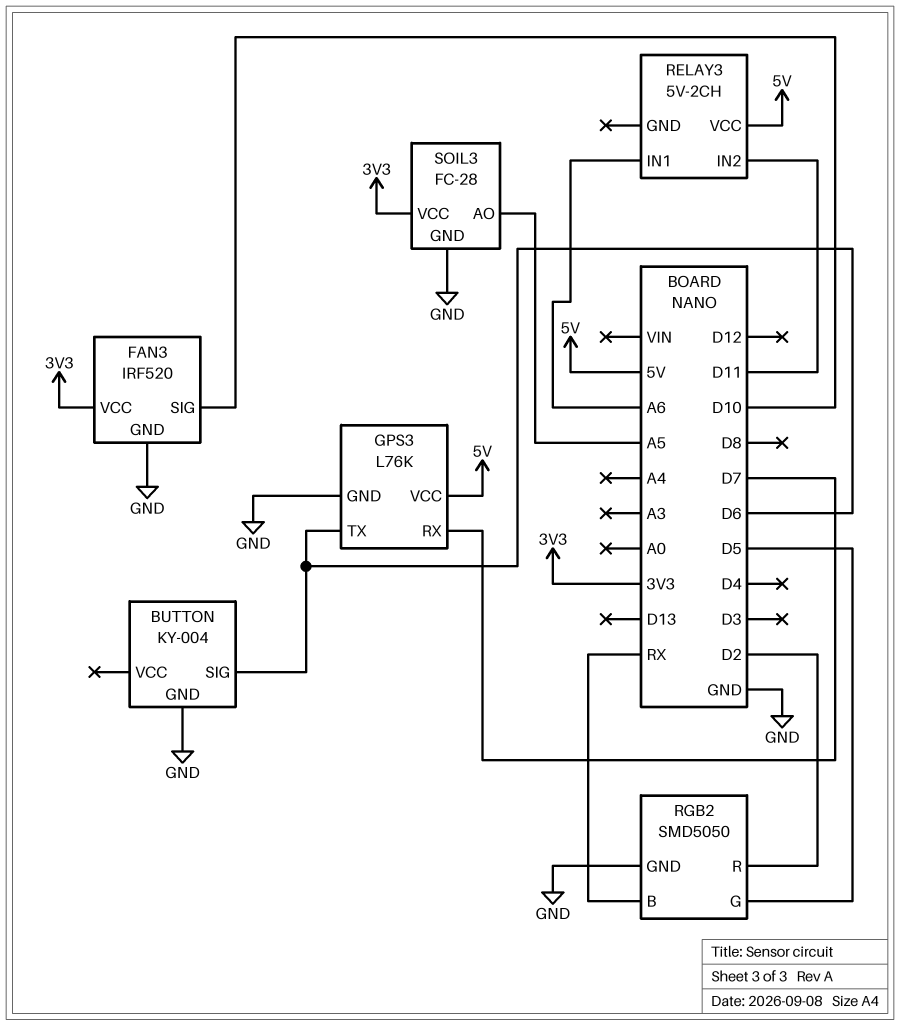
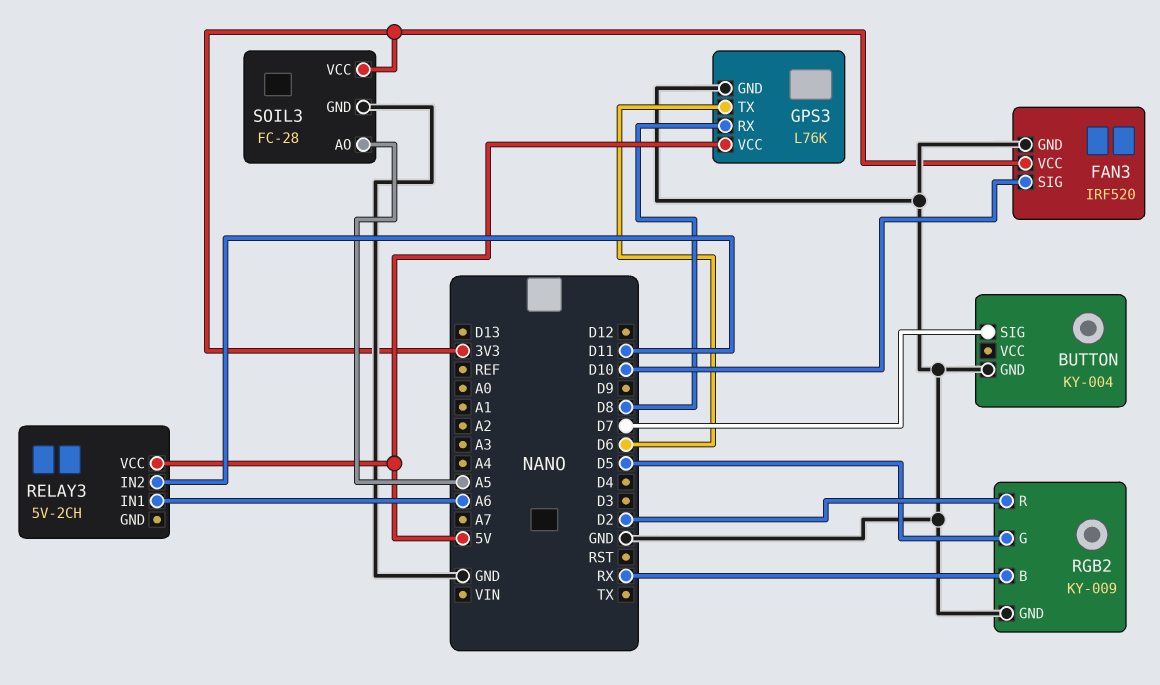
BUTTON pin SIG: D6 -> D7
GPS3 pin RX: D7 -> D8
RGB2: SMD5050 -> KY-009

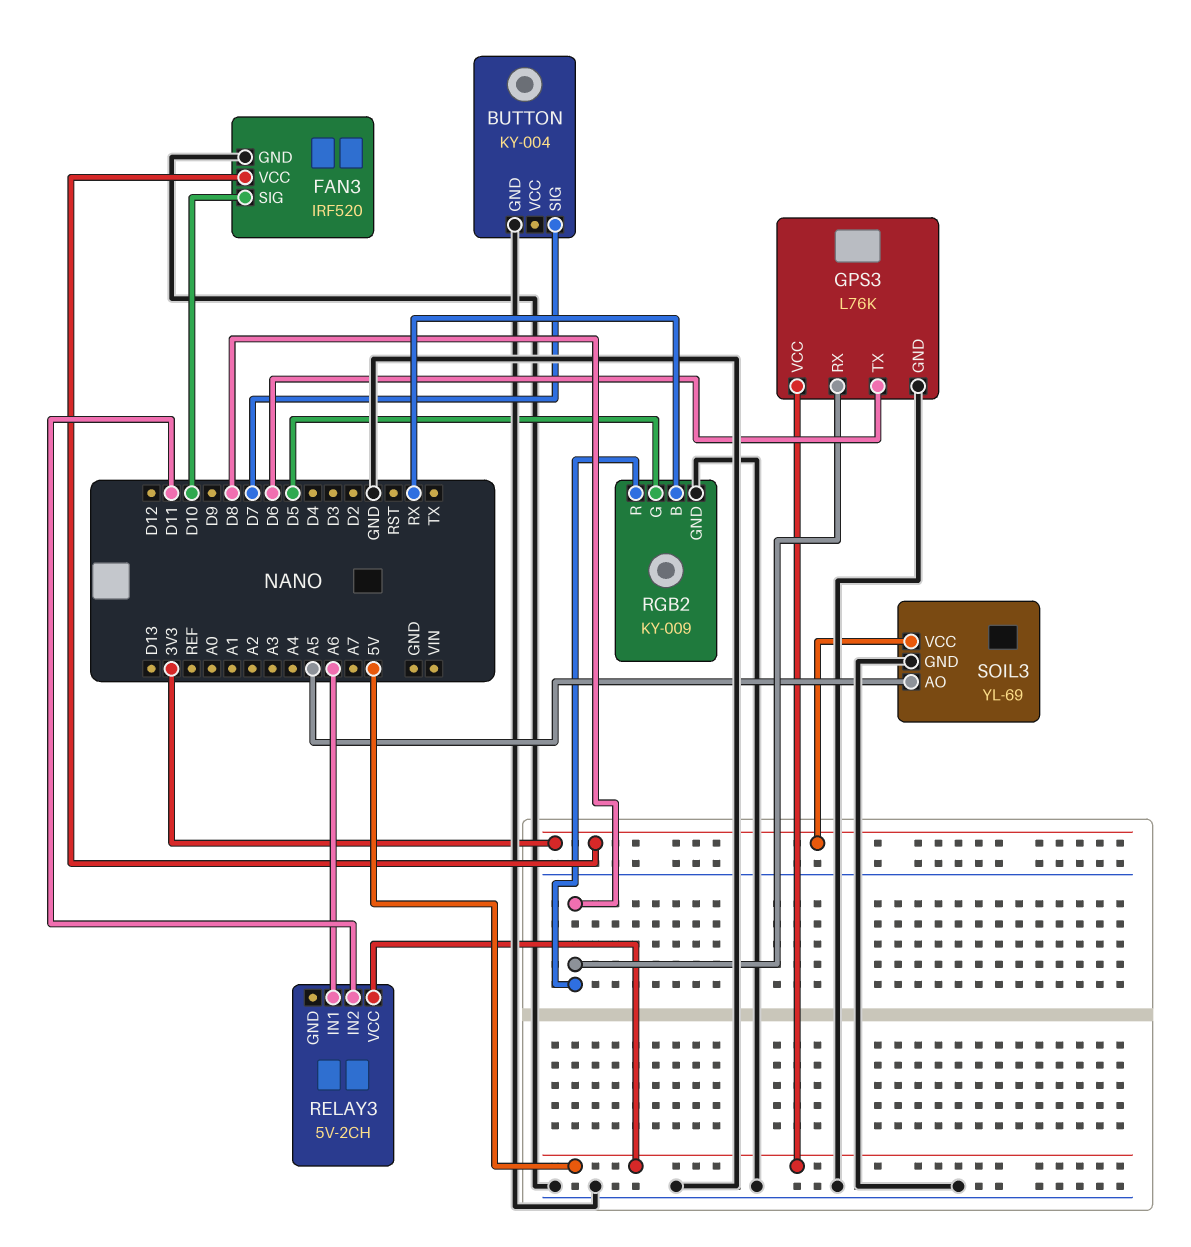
RGB2 pin R: D2 -> D8
SOIL3: FC-28 -> YL-69

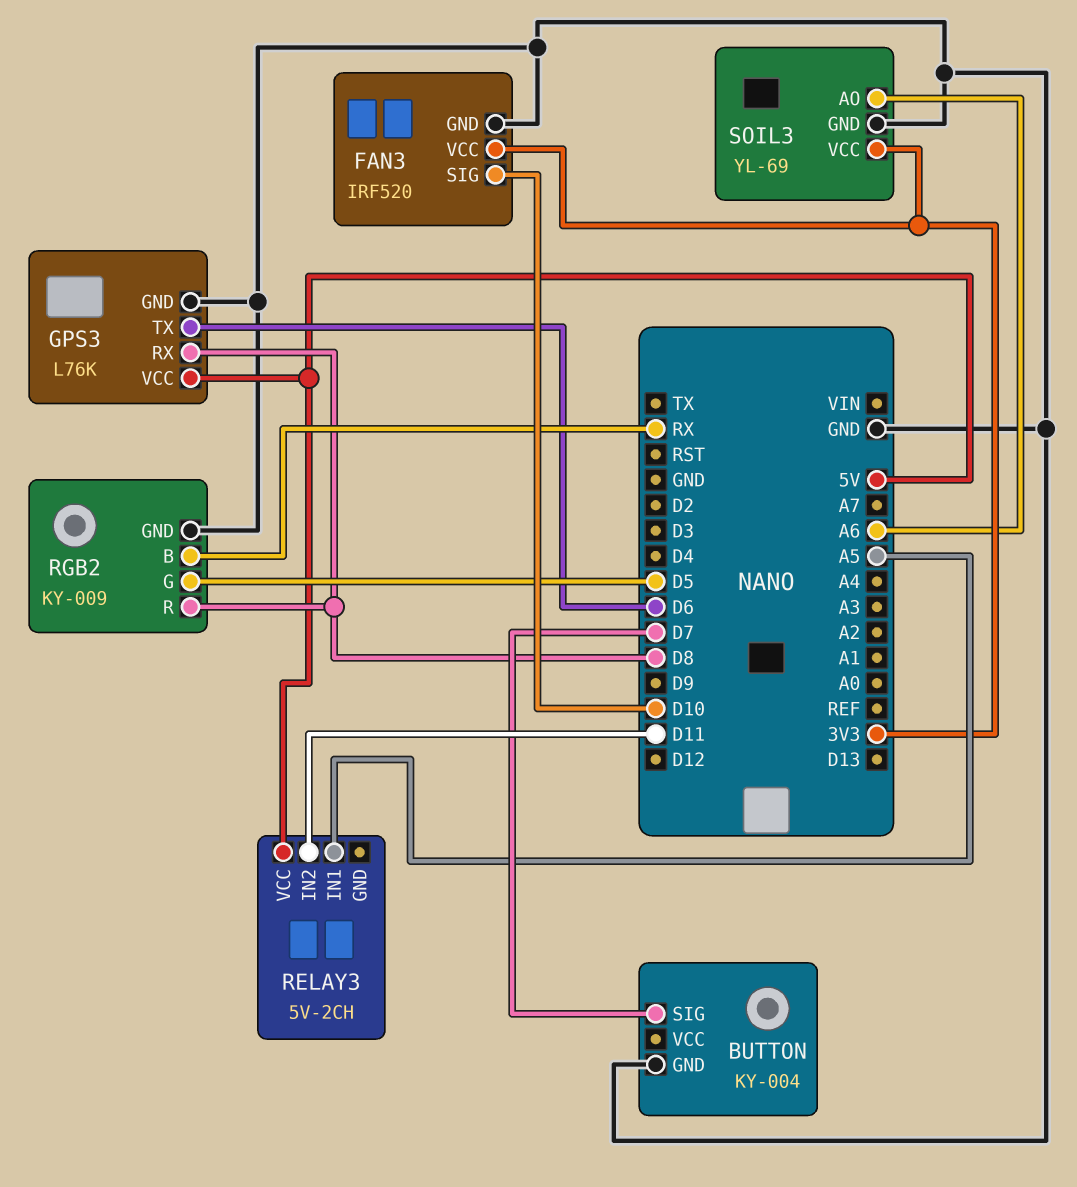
RELAY3 pin IN1: A6 -> A5
SOIL3 pin AO: A5 -> A6

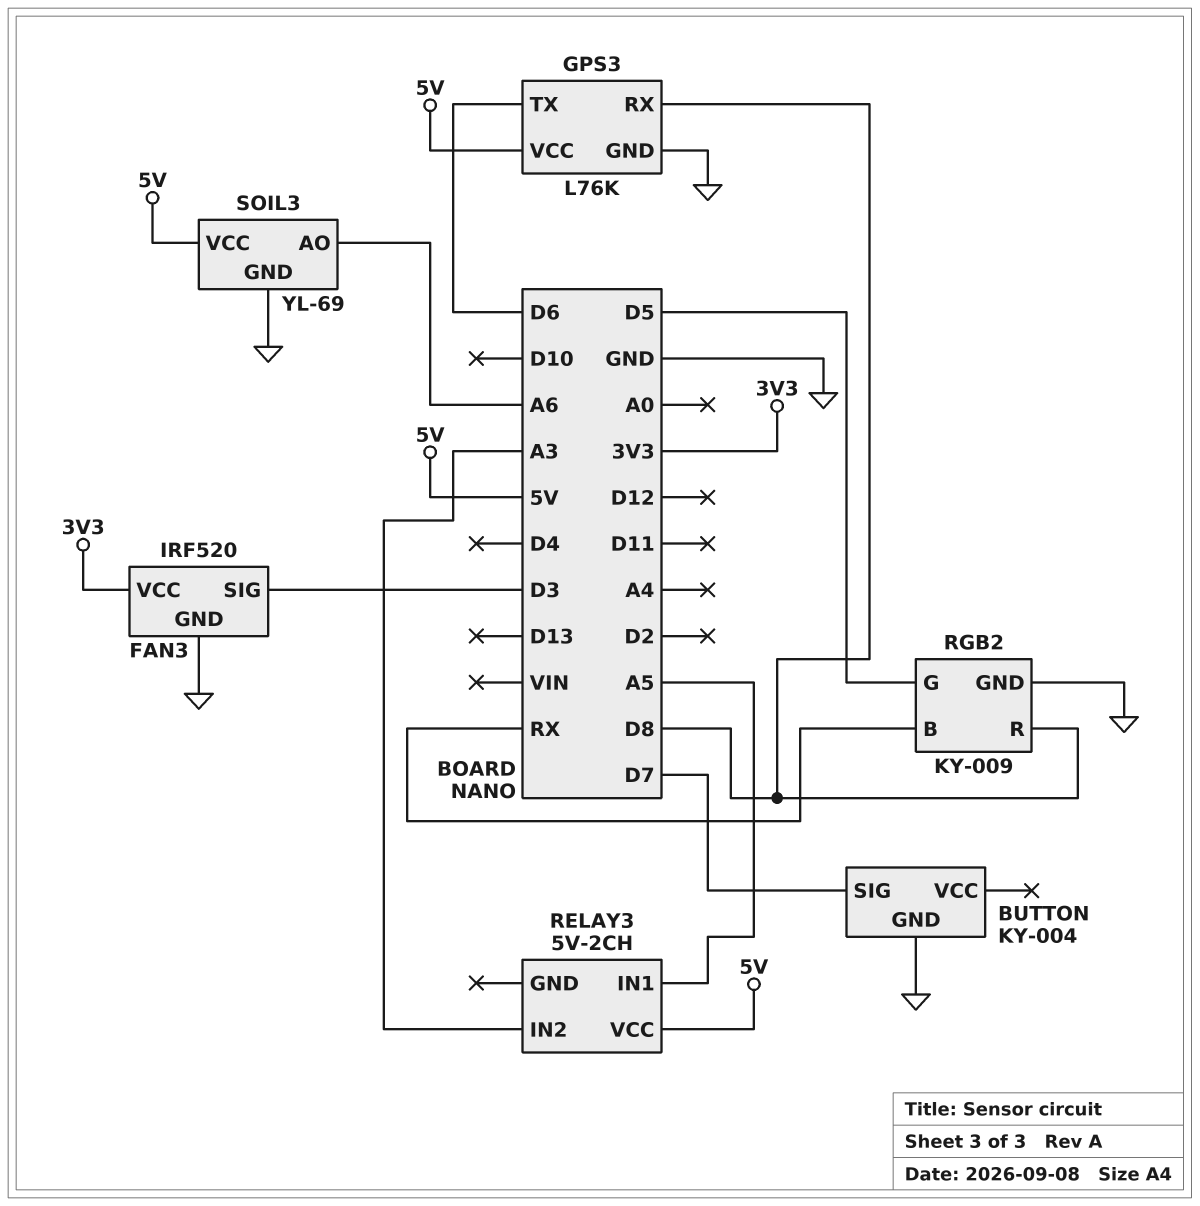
FAN3 pin SIG: D10 -> D3
RELAY3 pin IN2: D11 -> A3
SOIL3 pin VCC: 3V3 -> 5V

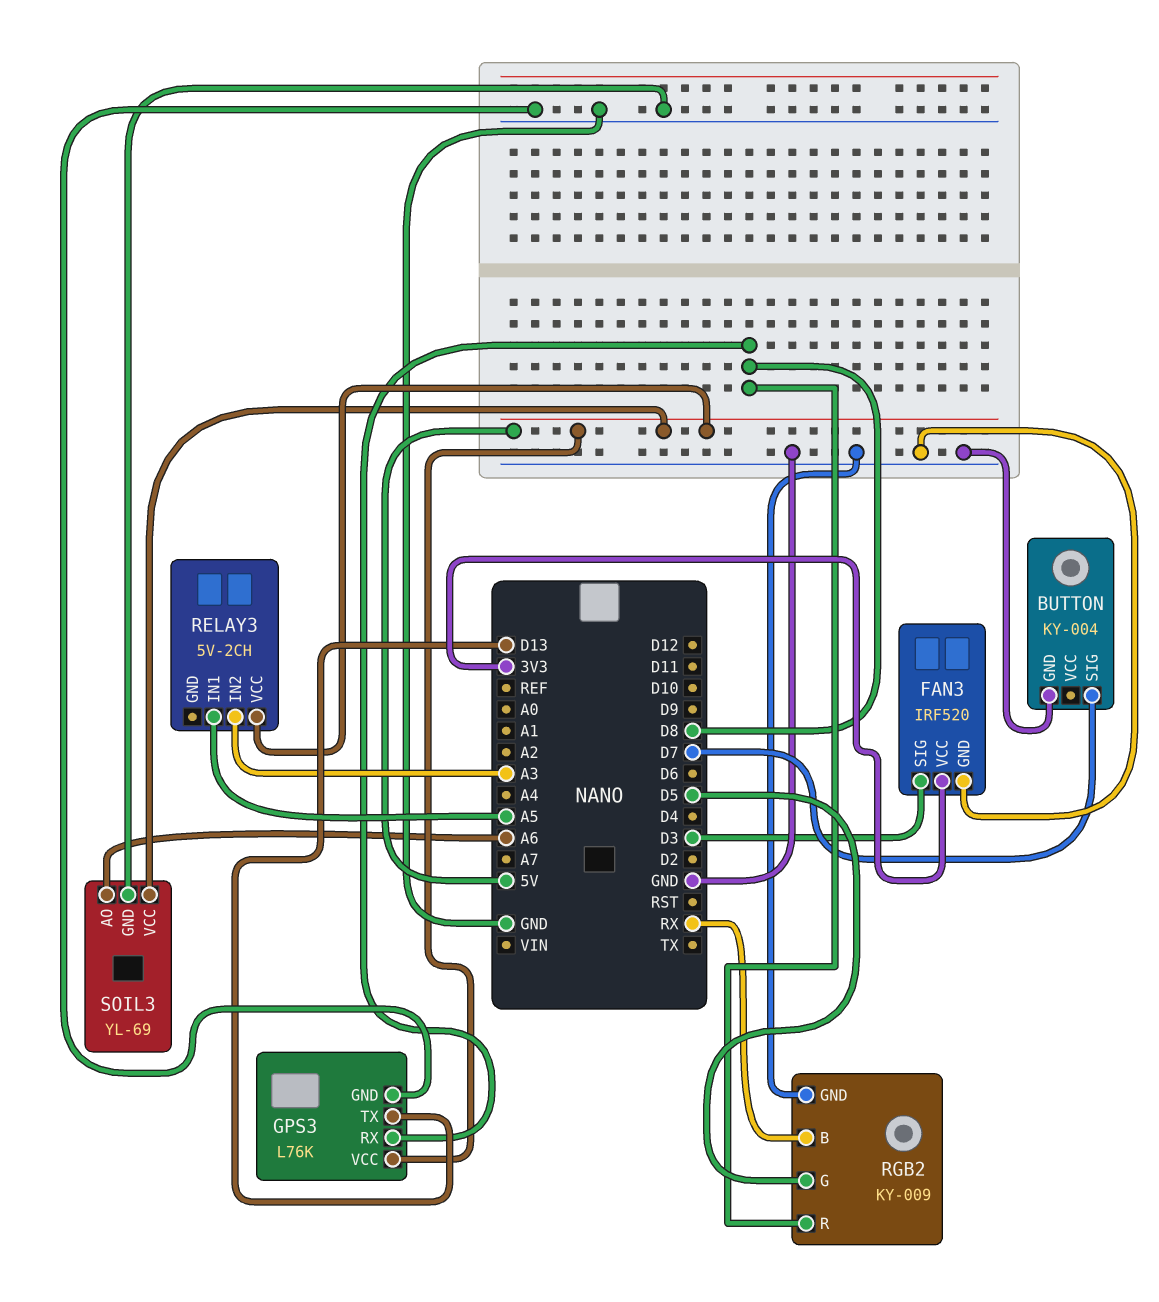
GPS3 pin TX: D6 -> D13

